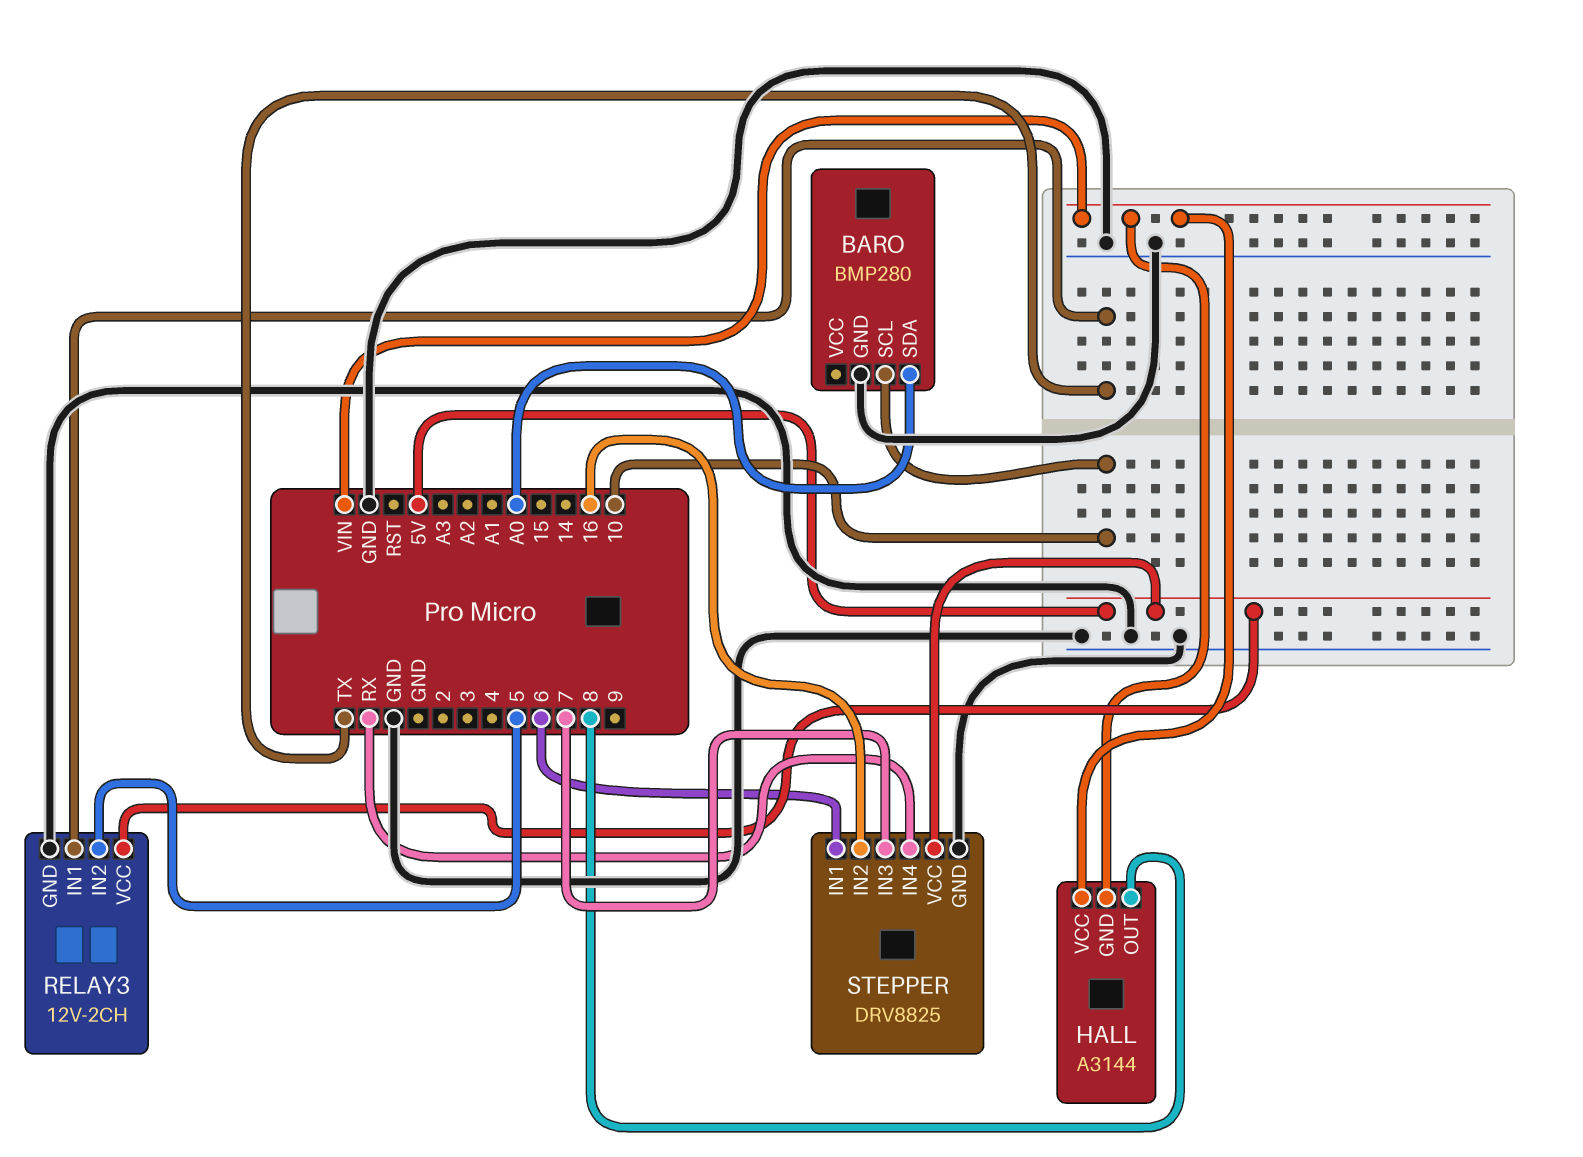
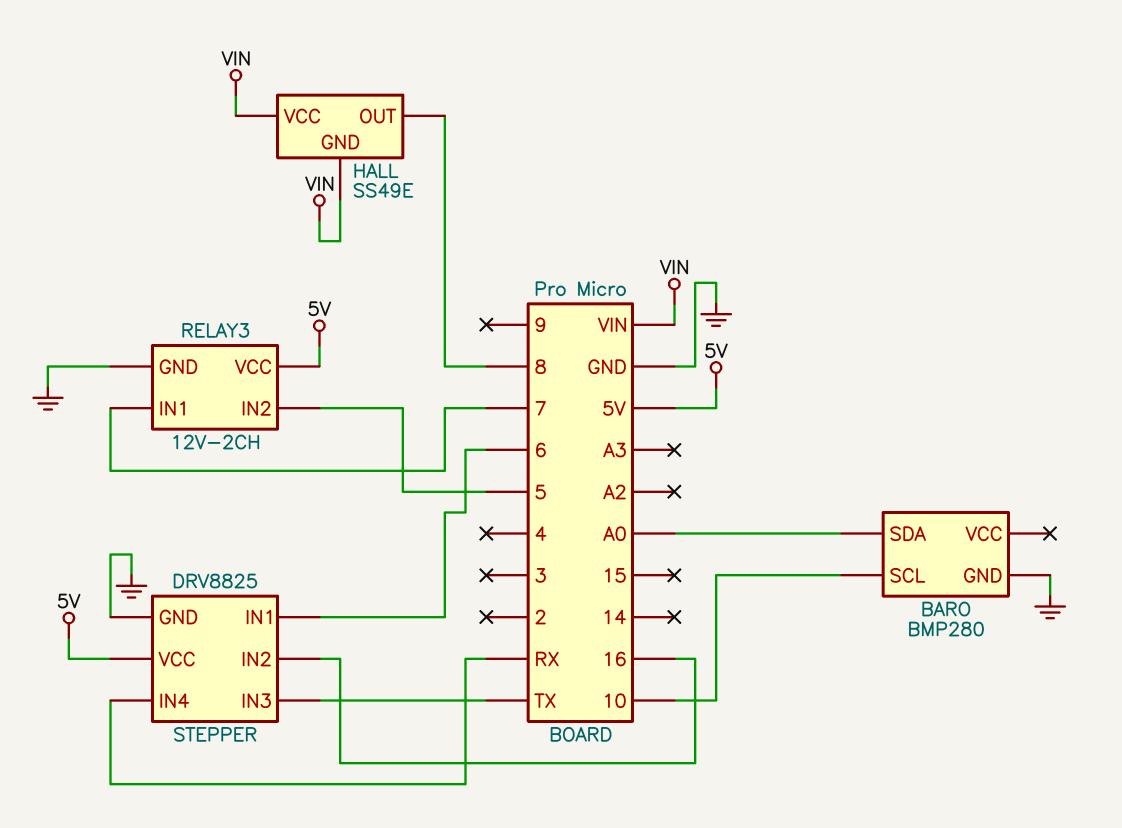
HALL: A3144 -> SS49E
RELAY3 pin IN1: TX -> 7
STEPPER pin IN3: 7 -> TX

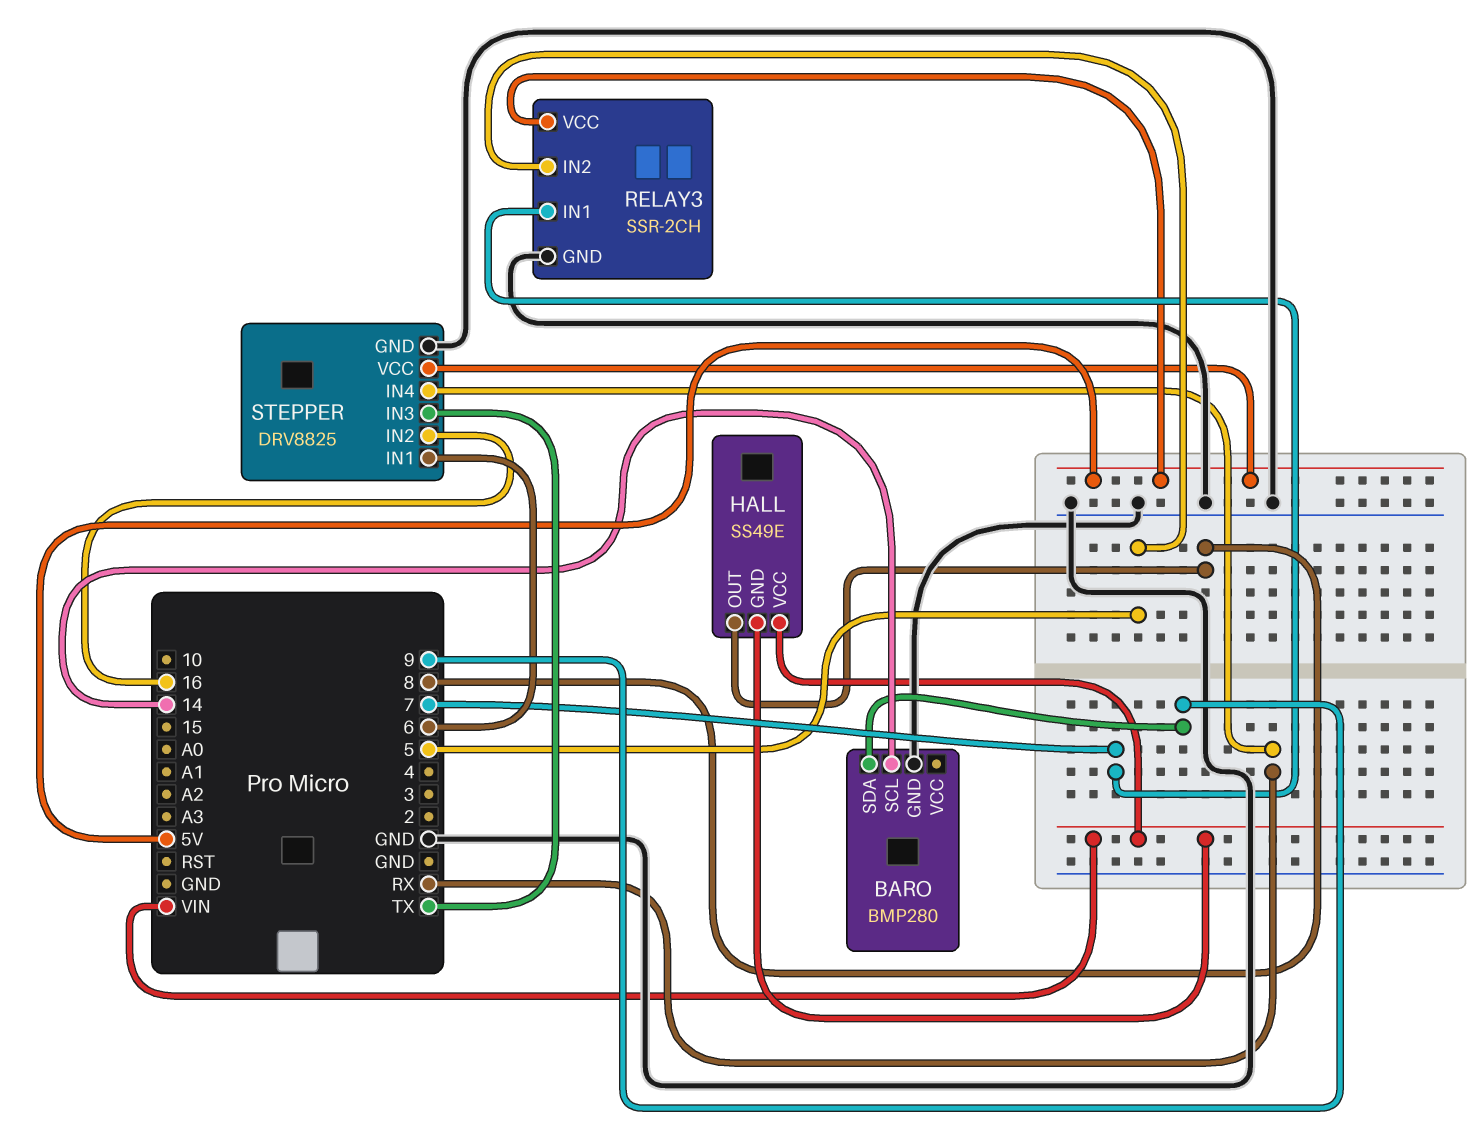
BARO pin SCL: 10 -> 14
BARO pin SDA: A0 -> 9
RELAY3: 12V-2CH -> SSR-2CH

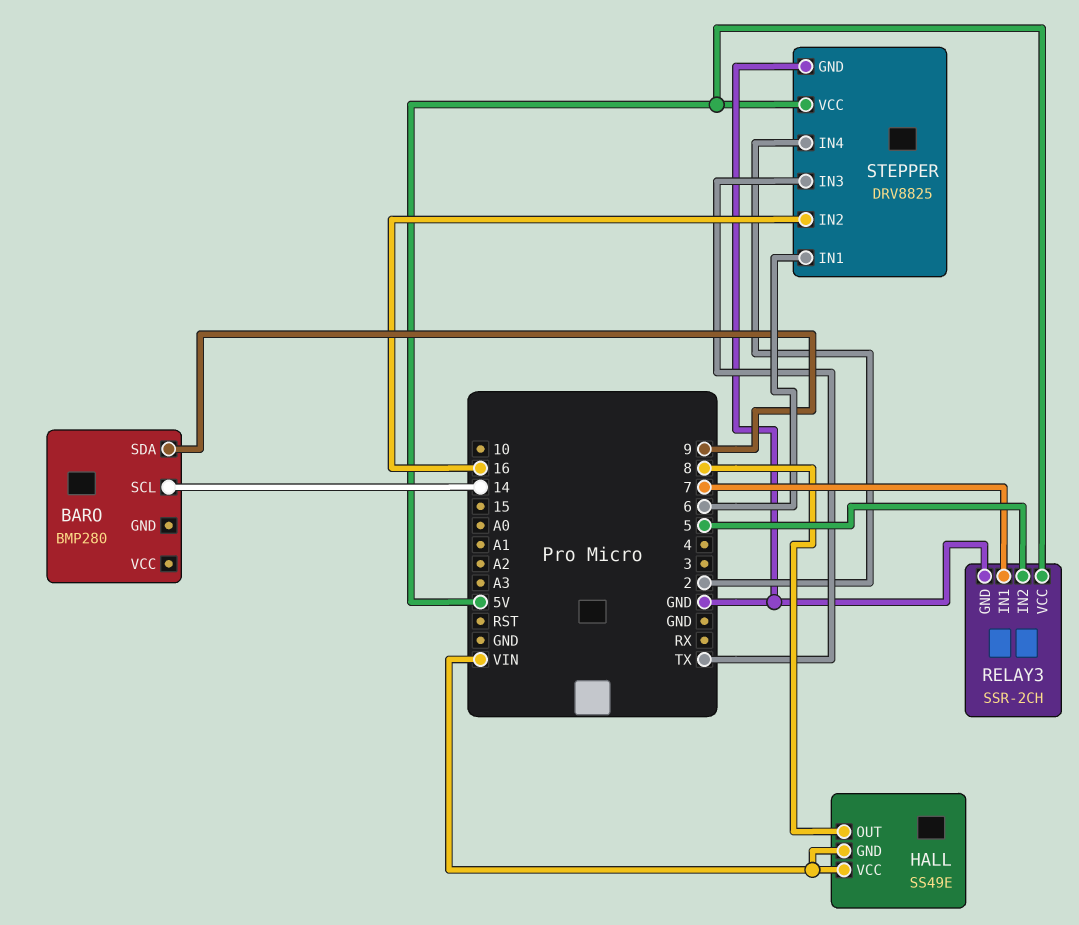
BARO pin GND: GND -> none
STEPPER pin IN4: RX -> 2

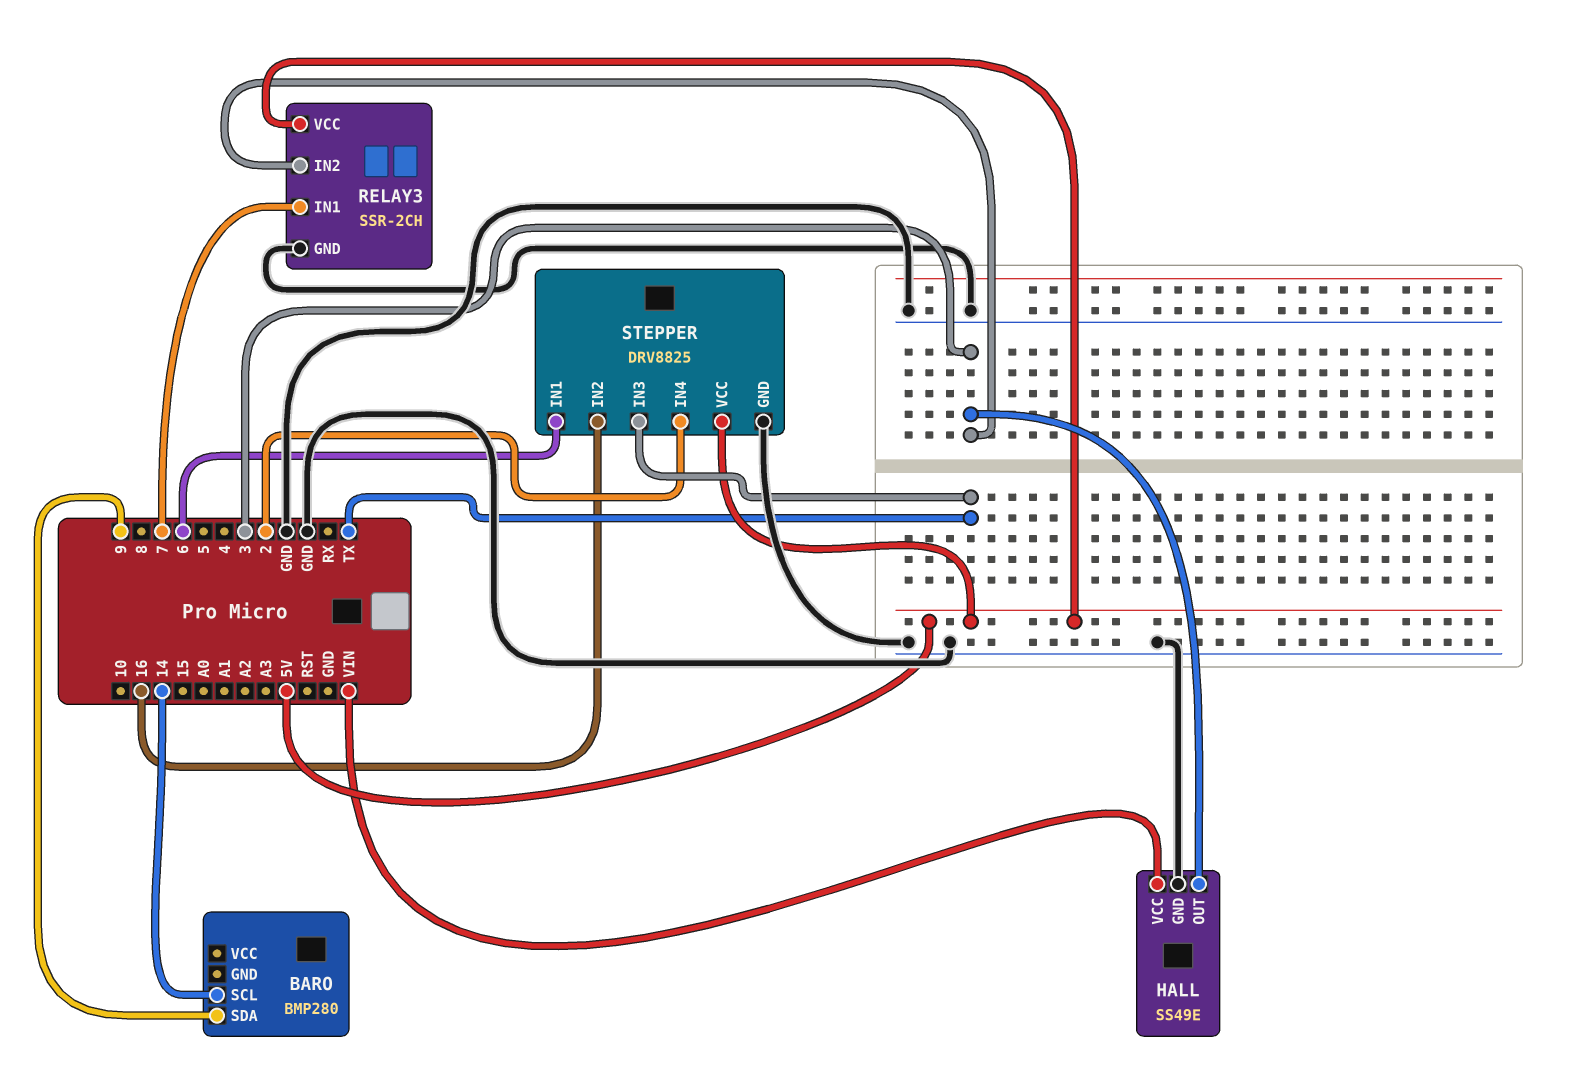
HALL pin GND: VIN -> GND
HALL pin OUT: 8 -> 3
RELAY3 pin IN2: 5 -> 3

